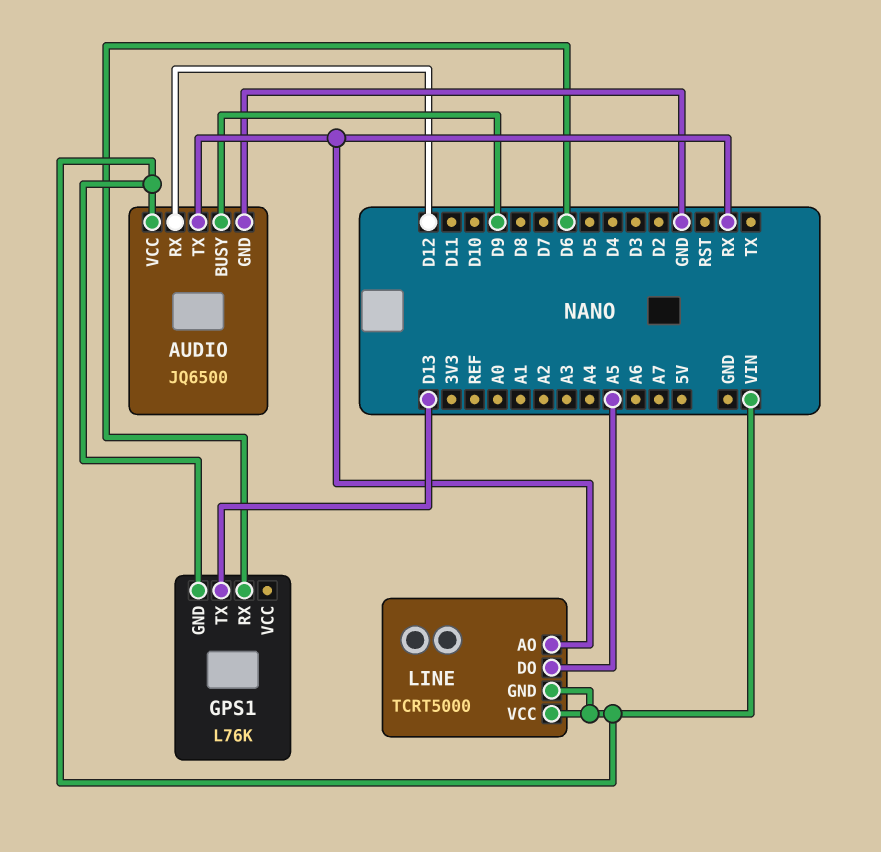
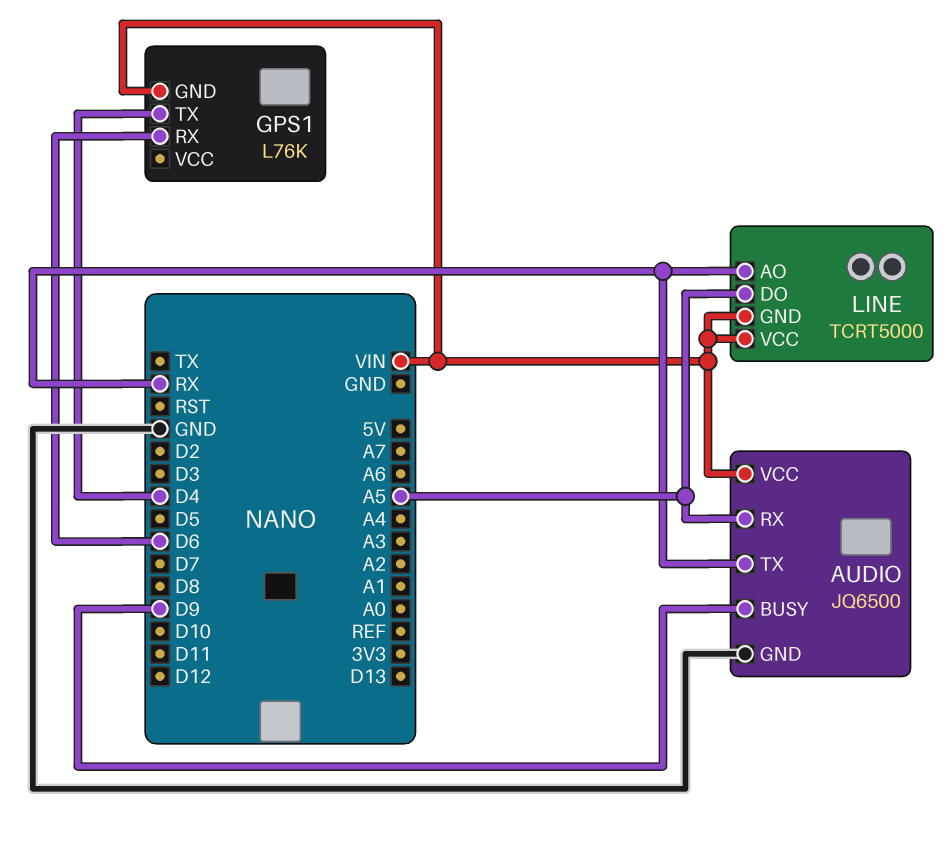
AUDIO pin RX: D12 -> A5
GPS1 pin TX: D13 -> D4

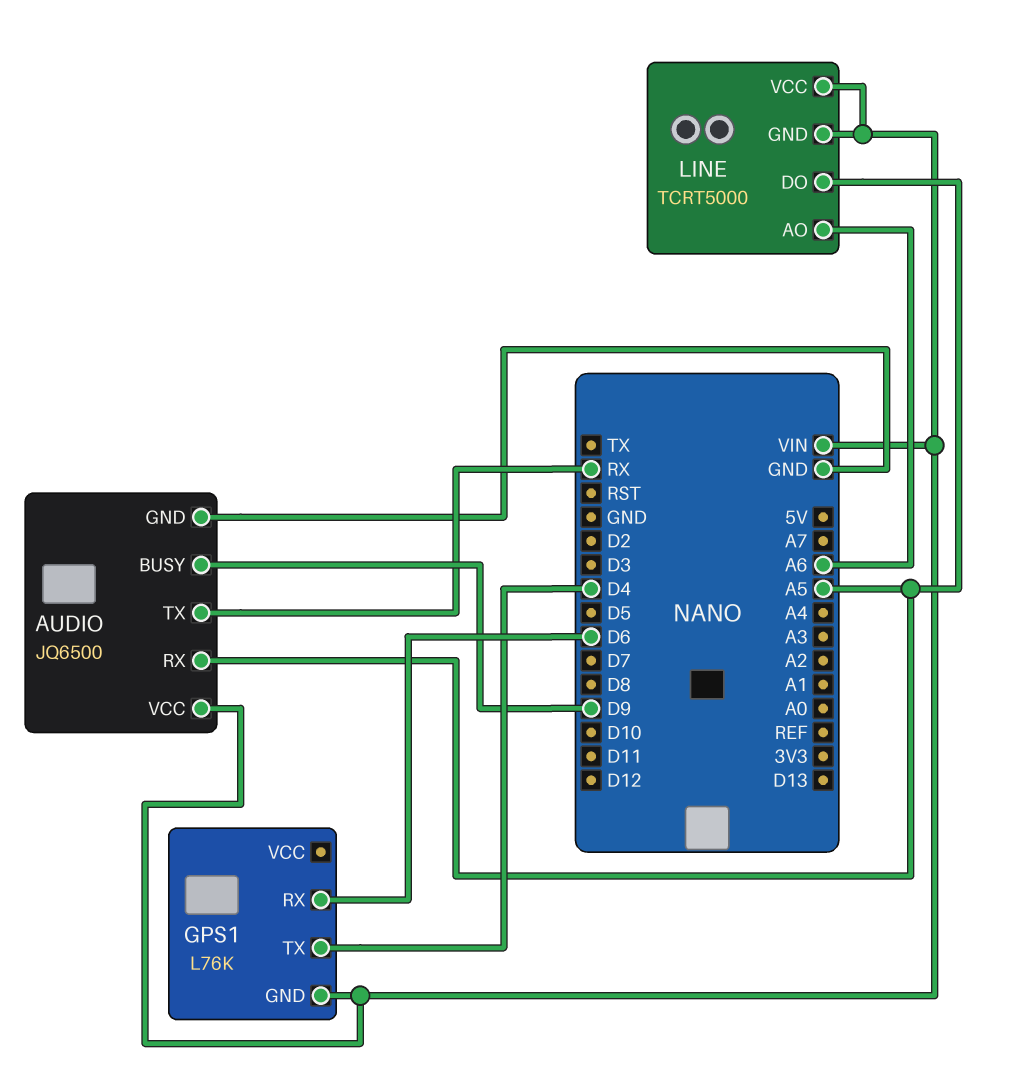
LINE pin AO: RX -> A6

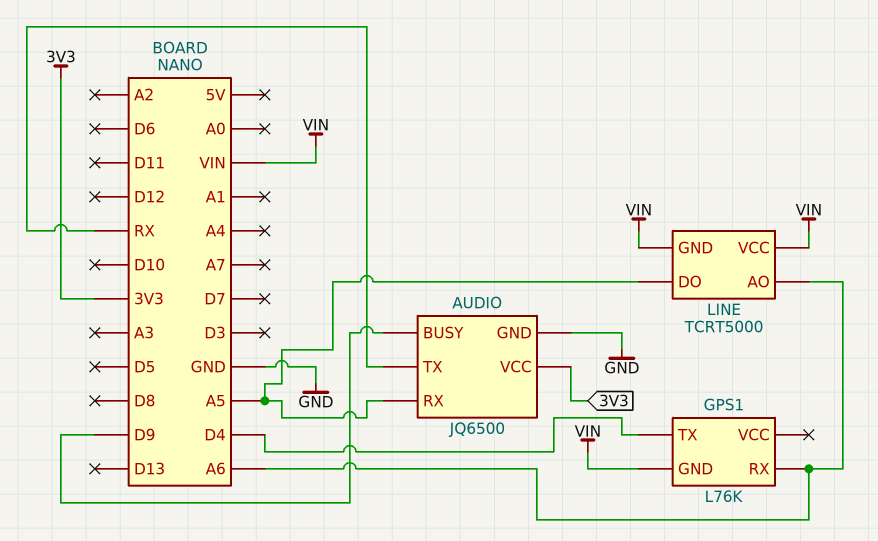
AUDIO pin VCC: VIN -> 3V3
GPS1 pin RX: D6 -> A6

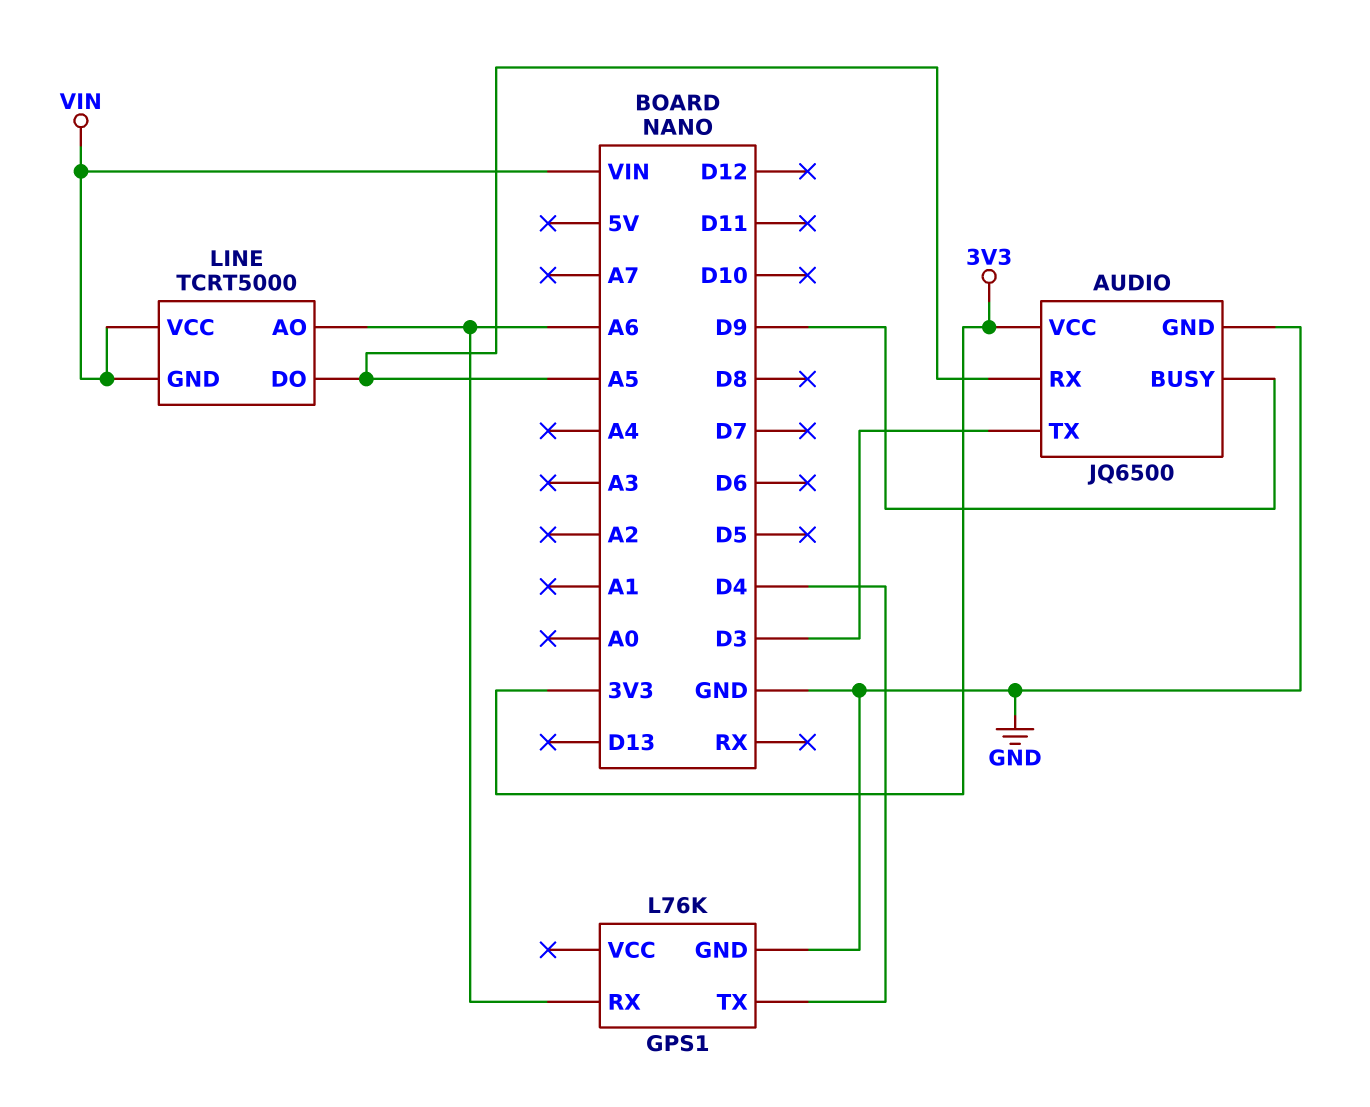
AUDIO pin TX: RX -> D3
GPS1 pin GND: VIN -> GND

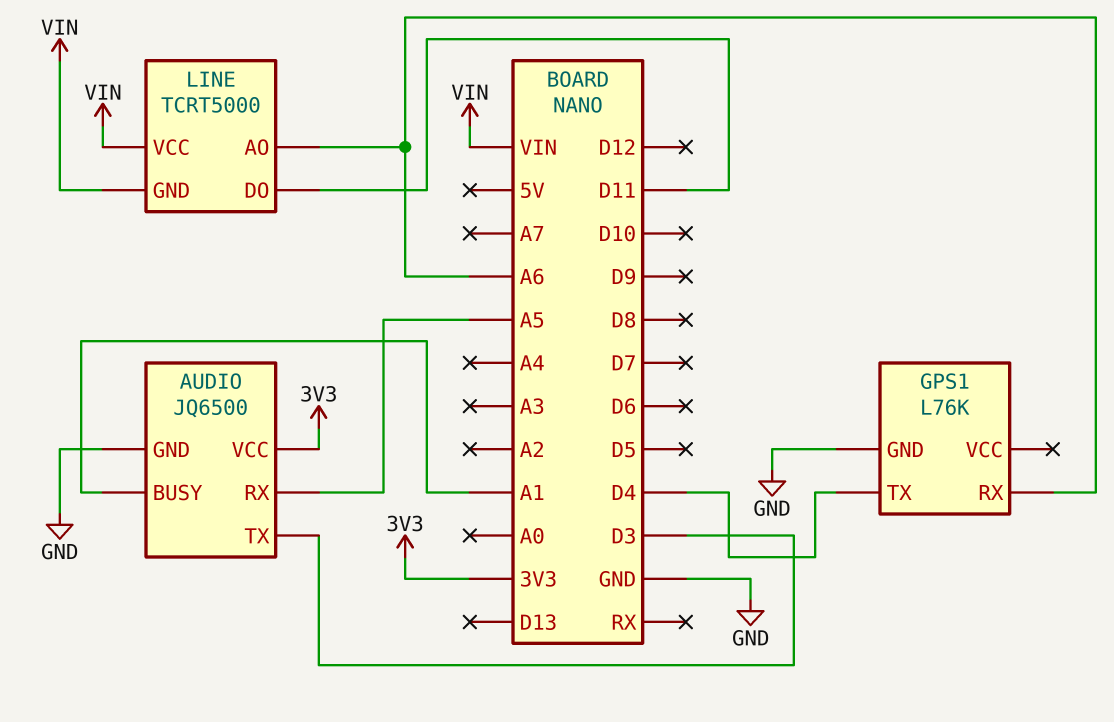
AUDIO pin BUSY: D9 -> A1
LINE pin DO: A5 -> D11

